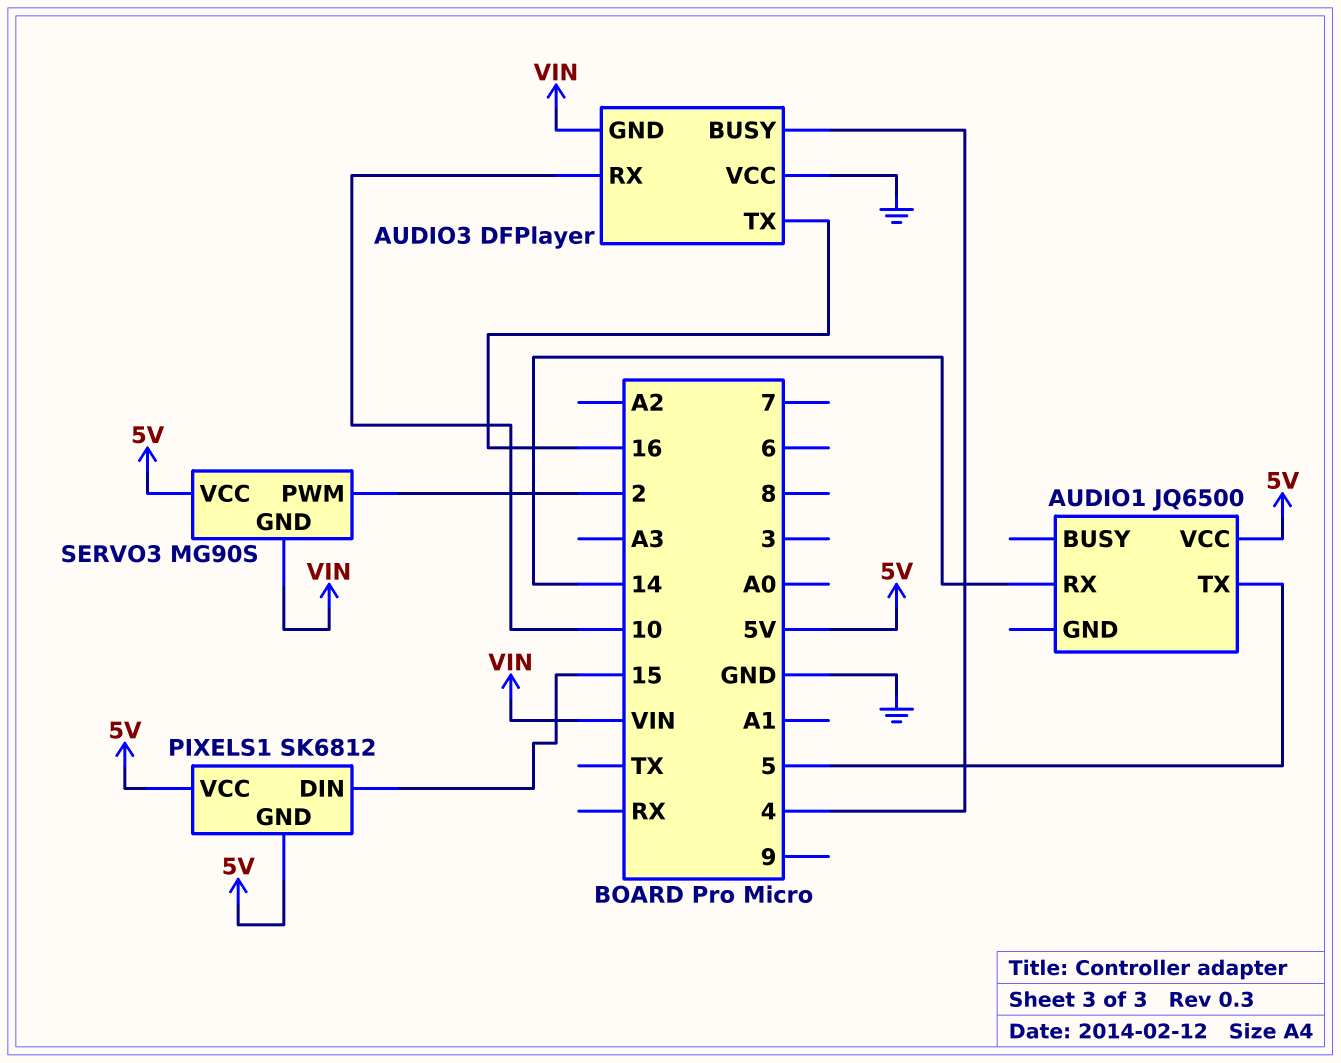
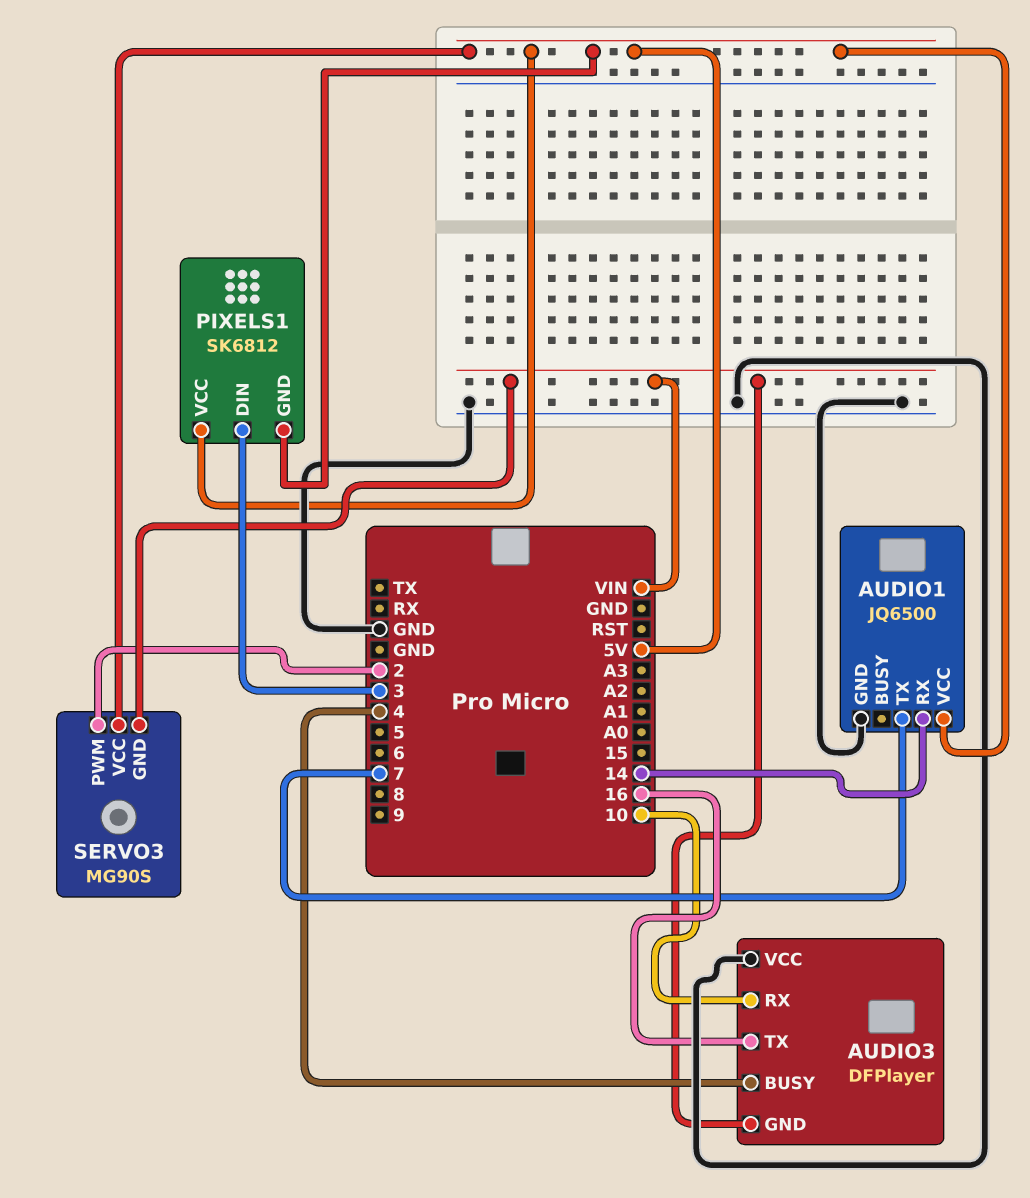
AUDIO1 pin GND: none -> GND
AUDIO1 pin TX: 5 -> 7
PIXELS1 pin DIN: 15 -> 3

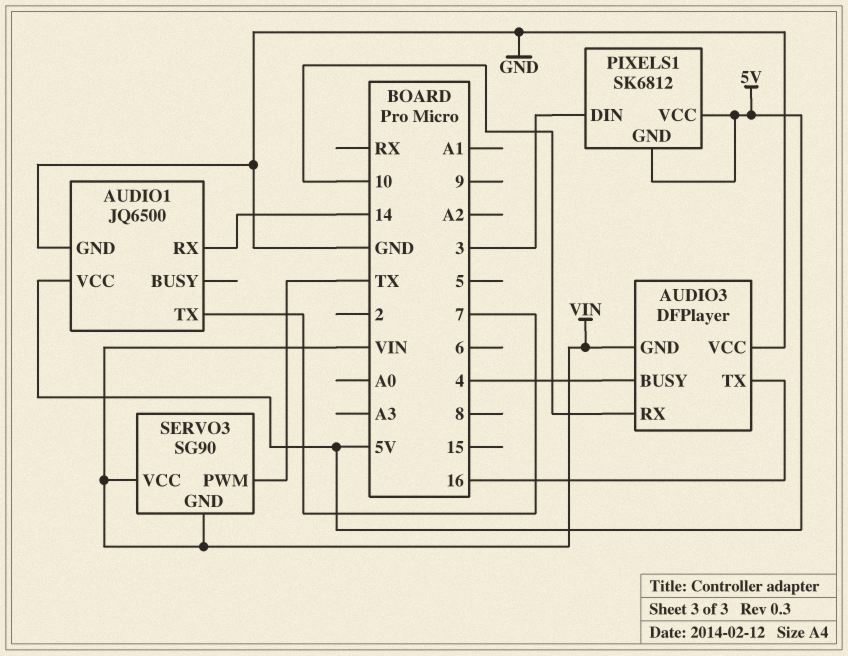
SERVO3: MG90S -> SG90
SERVO3 pin PWM: 2 -> TX
SERVO3 pin VCC: 5V -> VIN

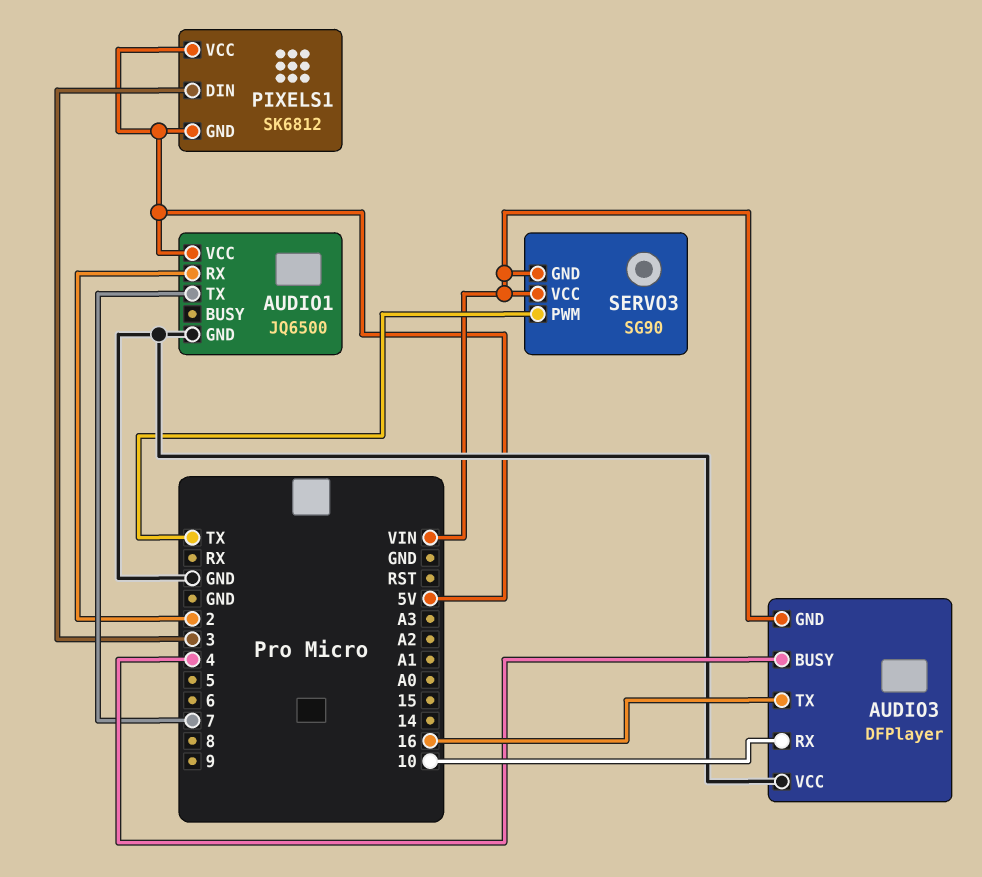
AUDIO1 pin RX: 14 -> 2

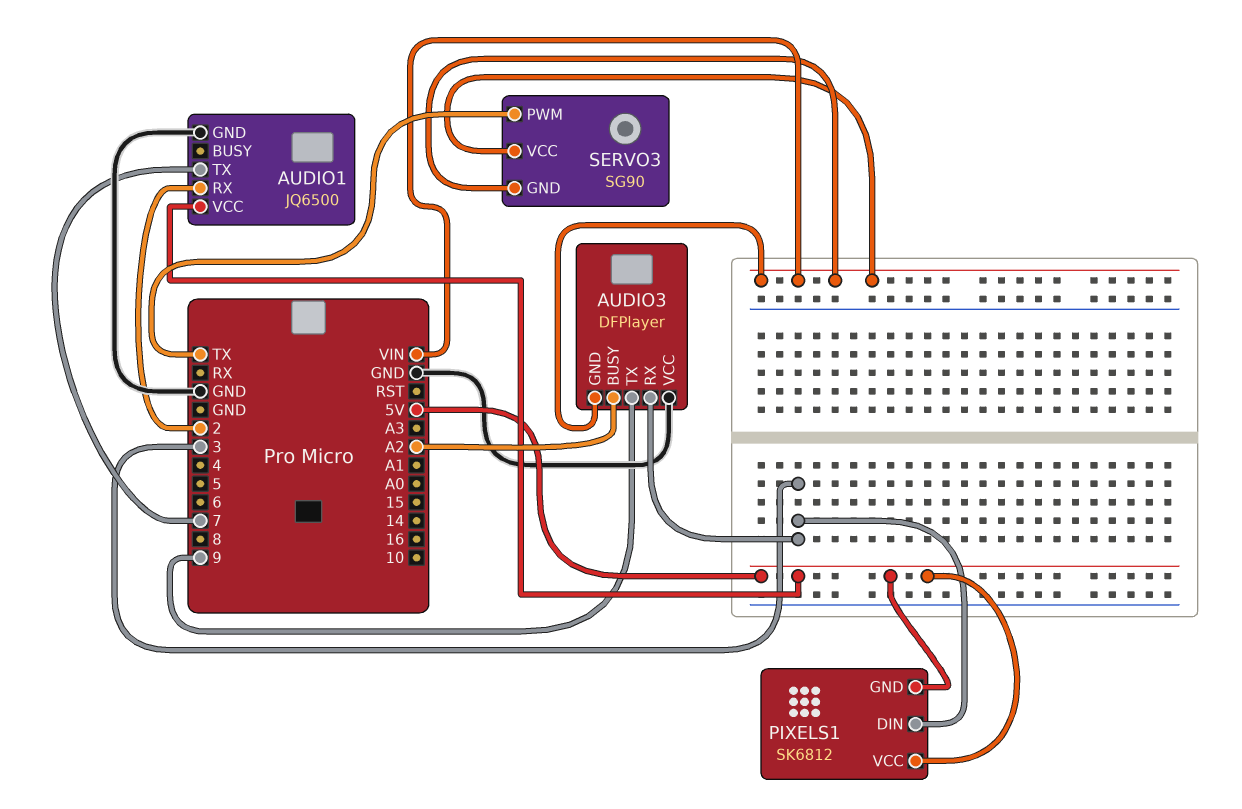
AUDIO3 pin BUSY: 4 -> A2
AUDIO3 pin RX: 10 -> 3
AUDIO3 pin TX: 16 -> 9

